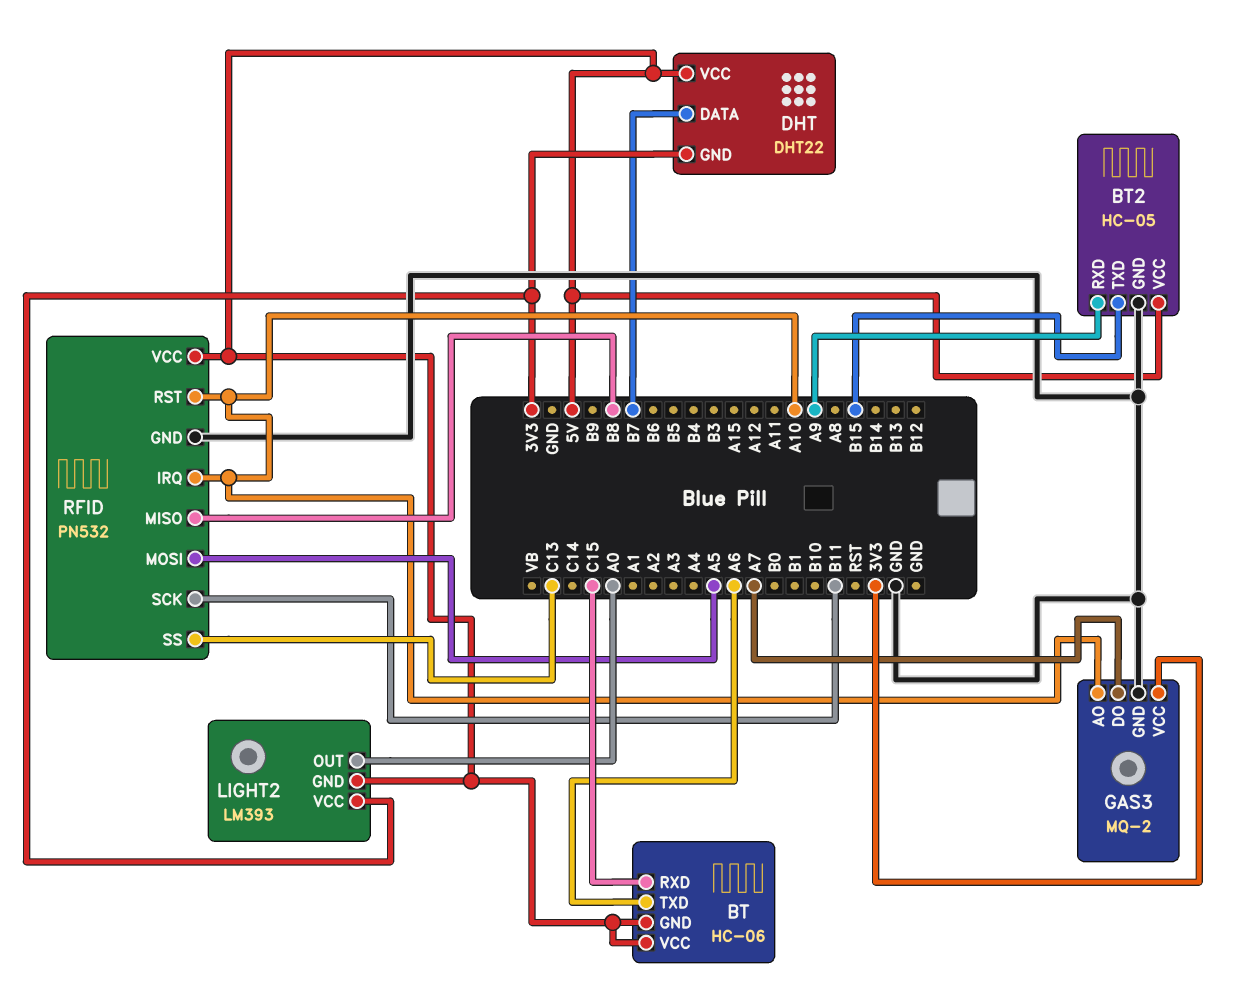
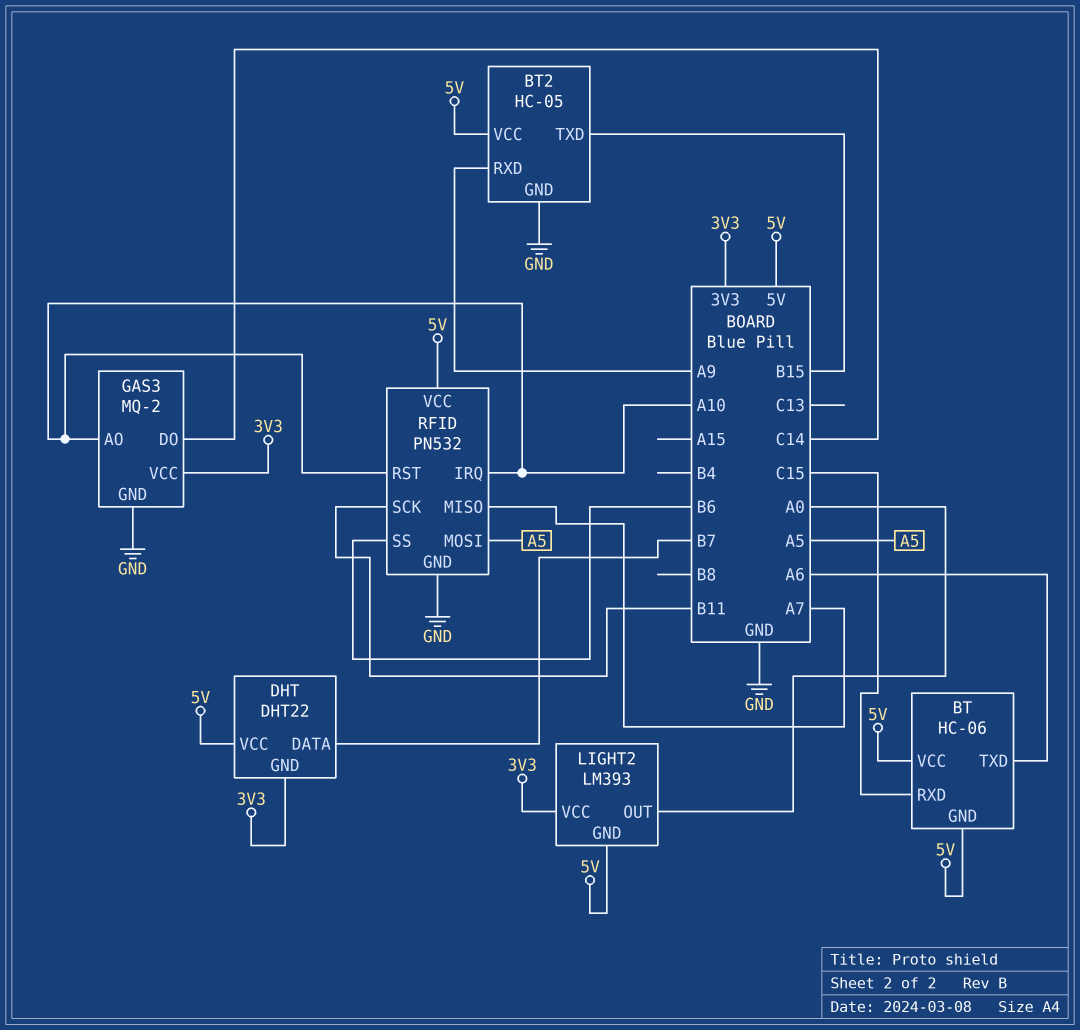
GAS3 pin DO: A7 -> C14
RFID pin MISO: B8 -> A7
RFID pin SS: C13 -> B6

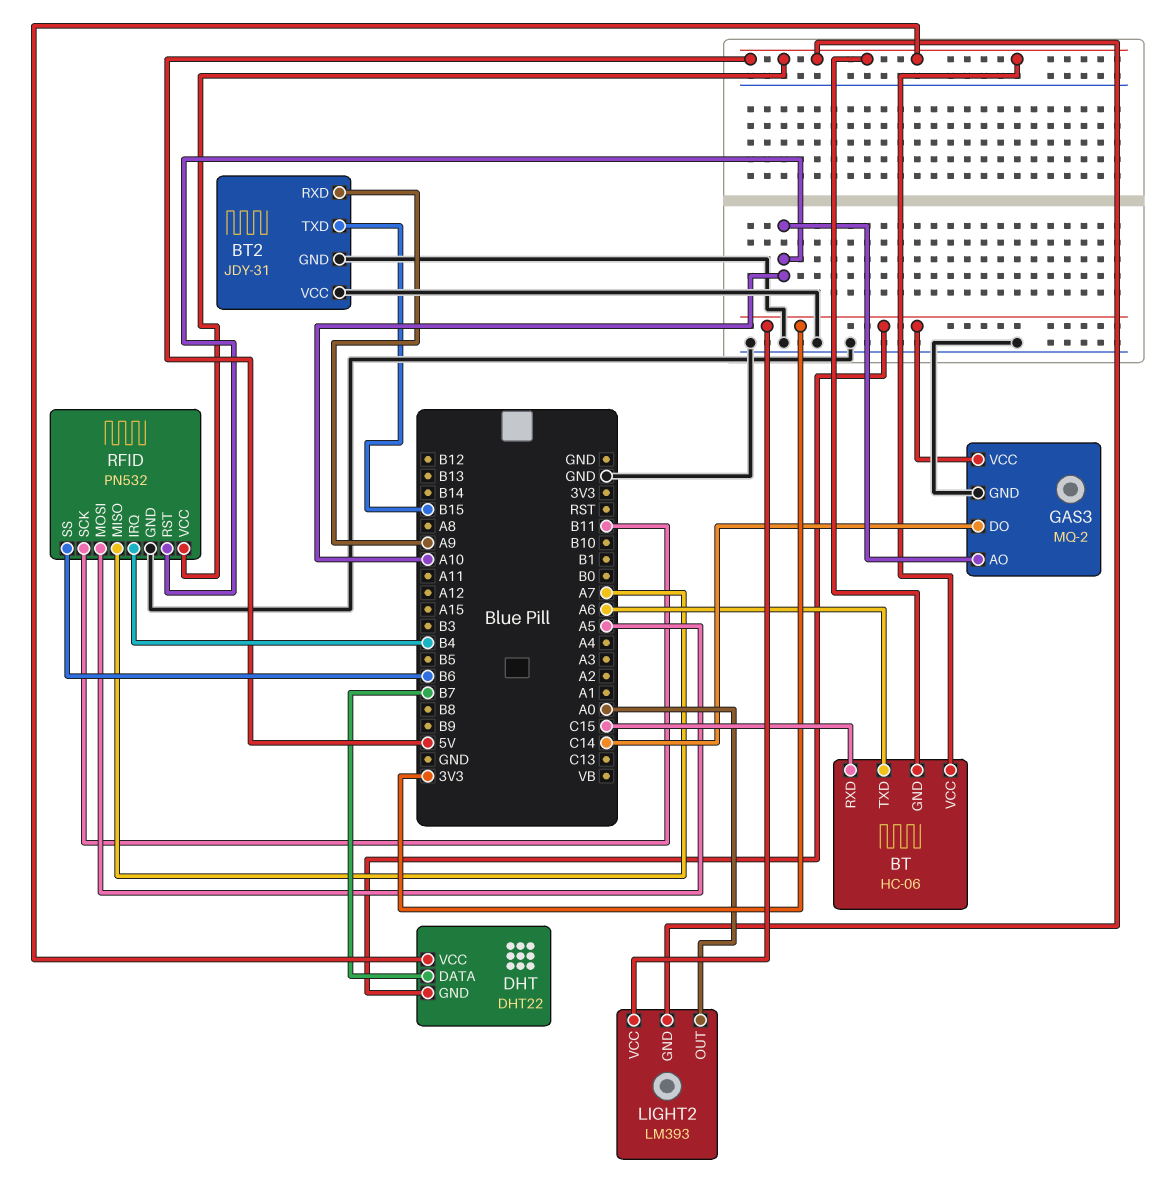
BT2: HC-05 -> JDY-31
BT2 pin VCC: 5V -> GND
RFID pin IRQ: A10 -> B4

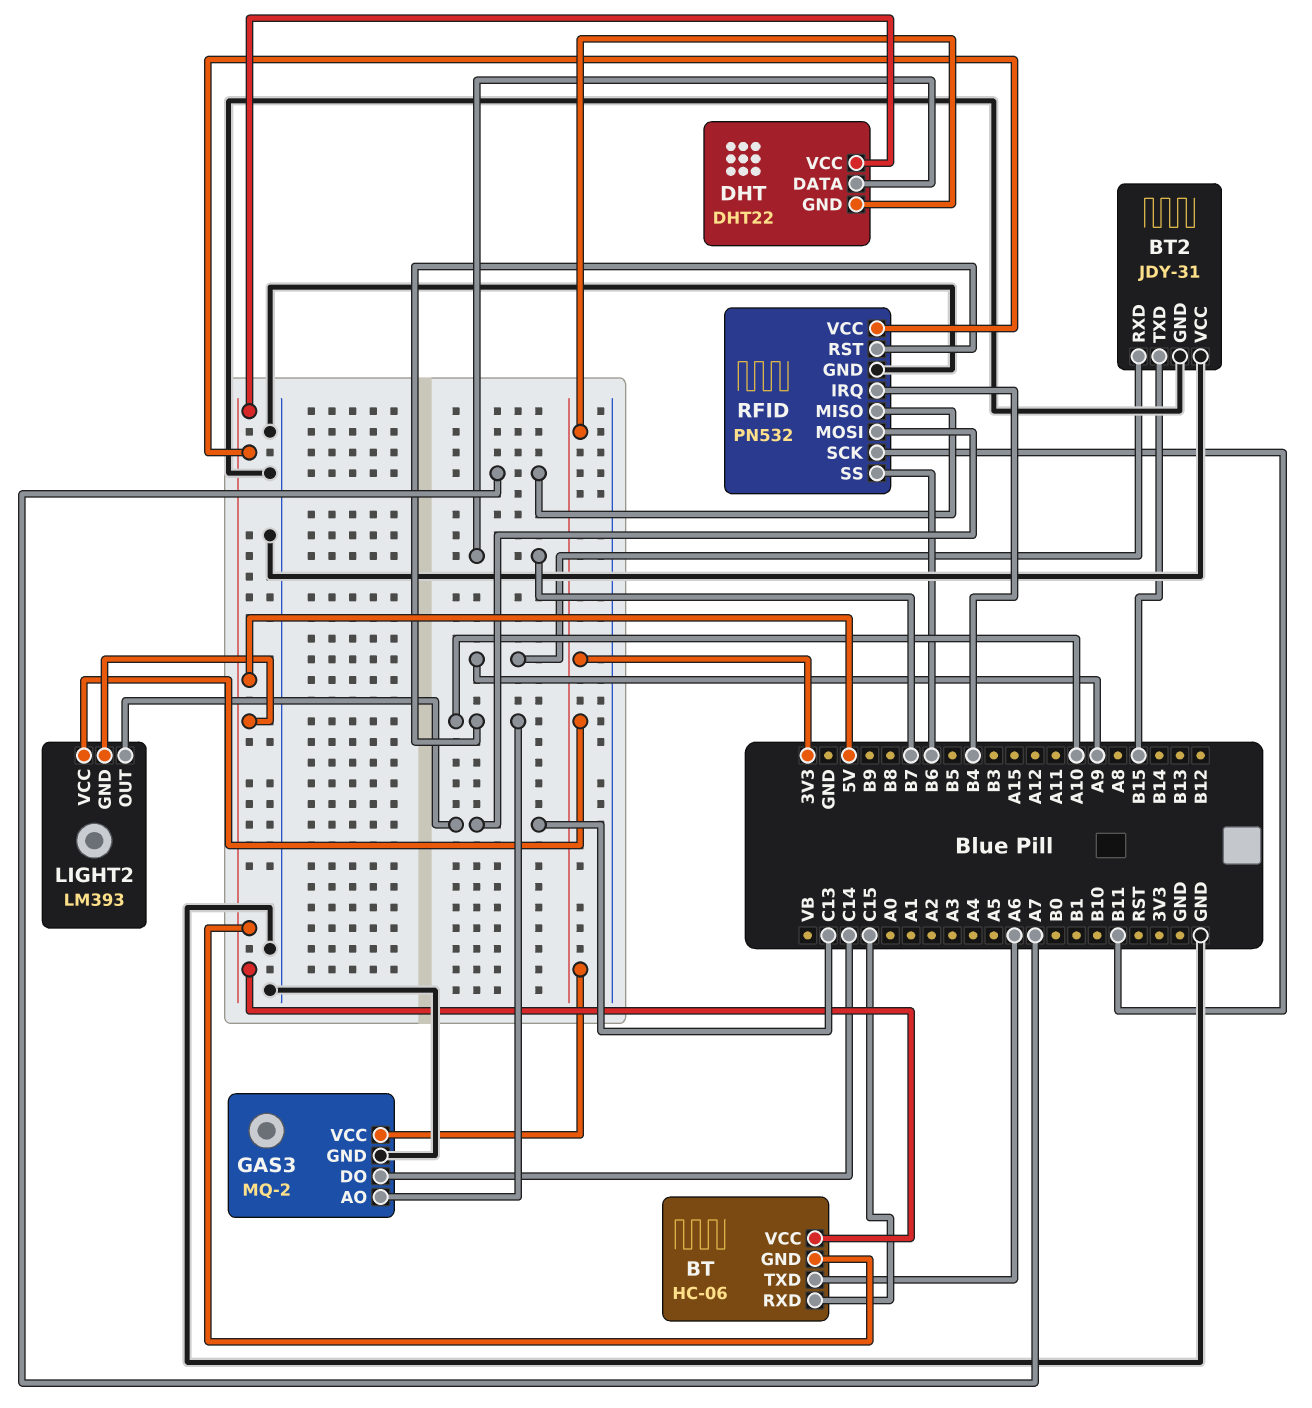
LIGHT2 pin OUT: A0 -> C13
RFID pin MOSI: A5 -> C13

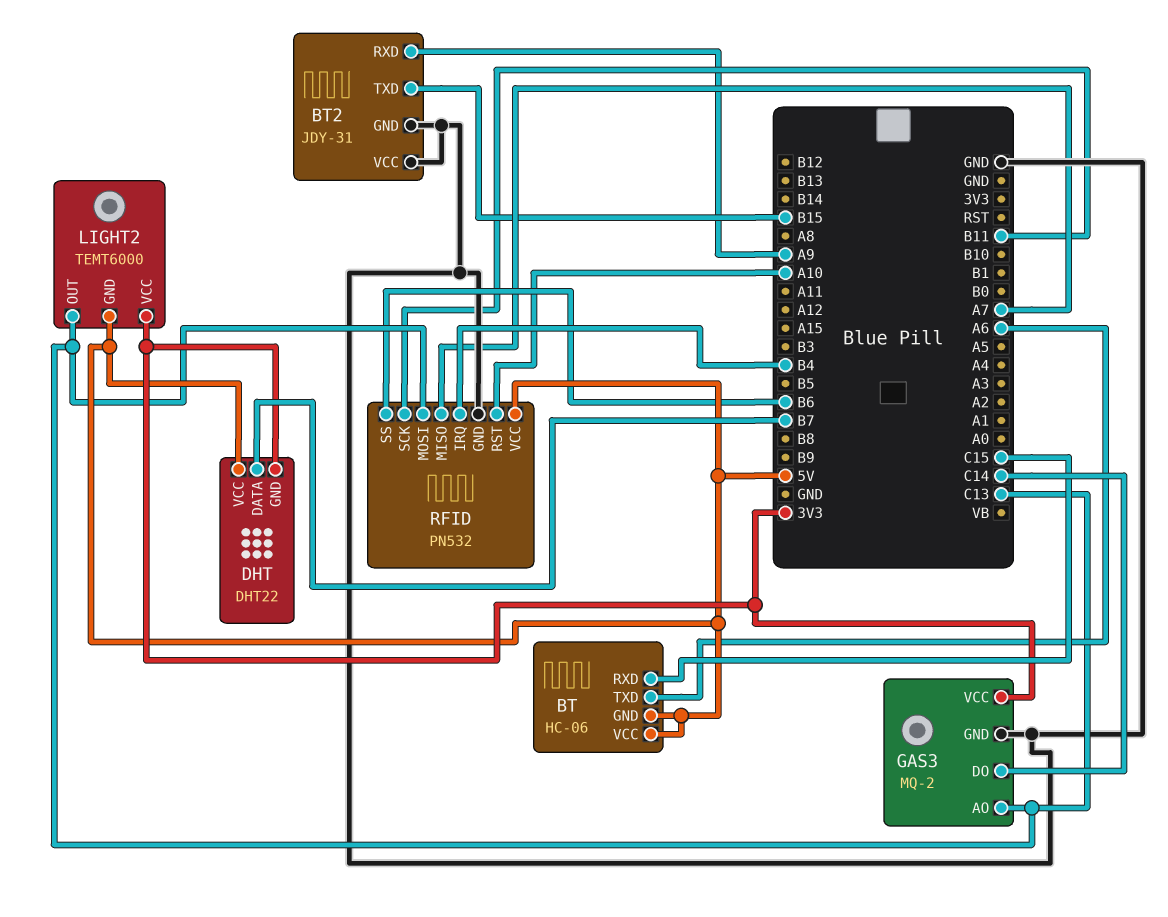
GAS3 pin AO: A10 -> C13
LIGHT2: LM393 -> TEMT6000

